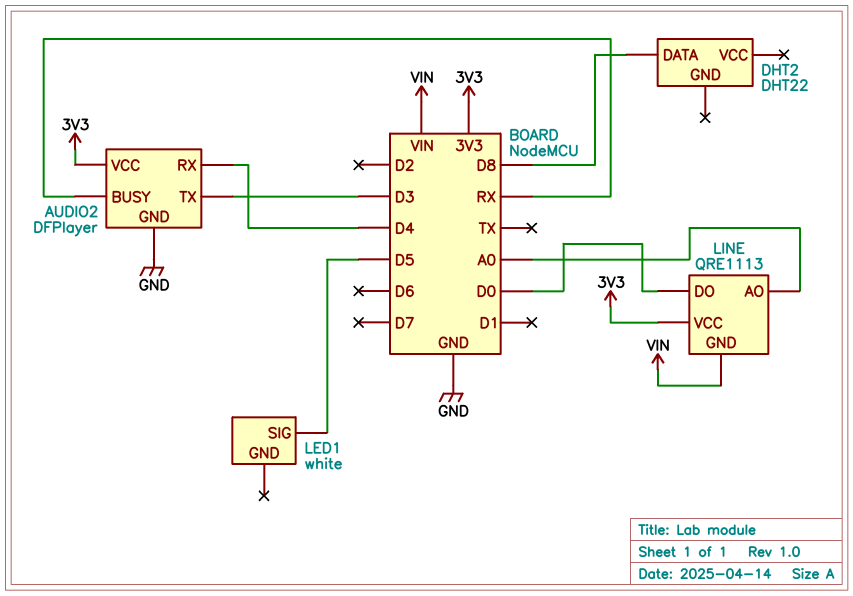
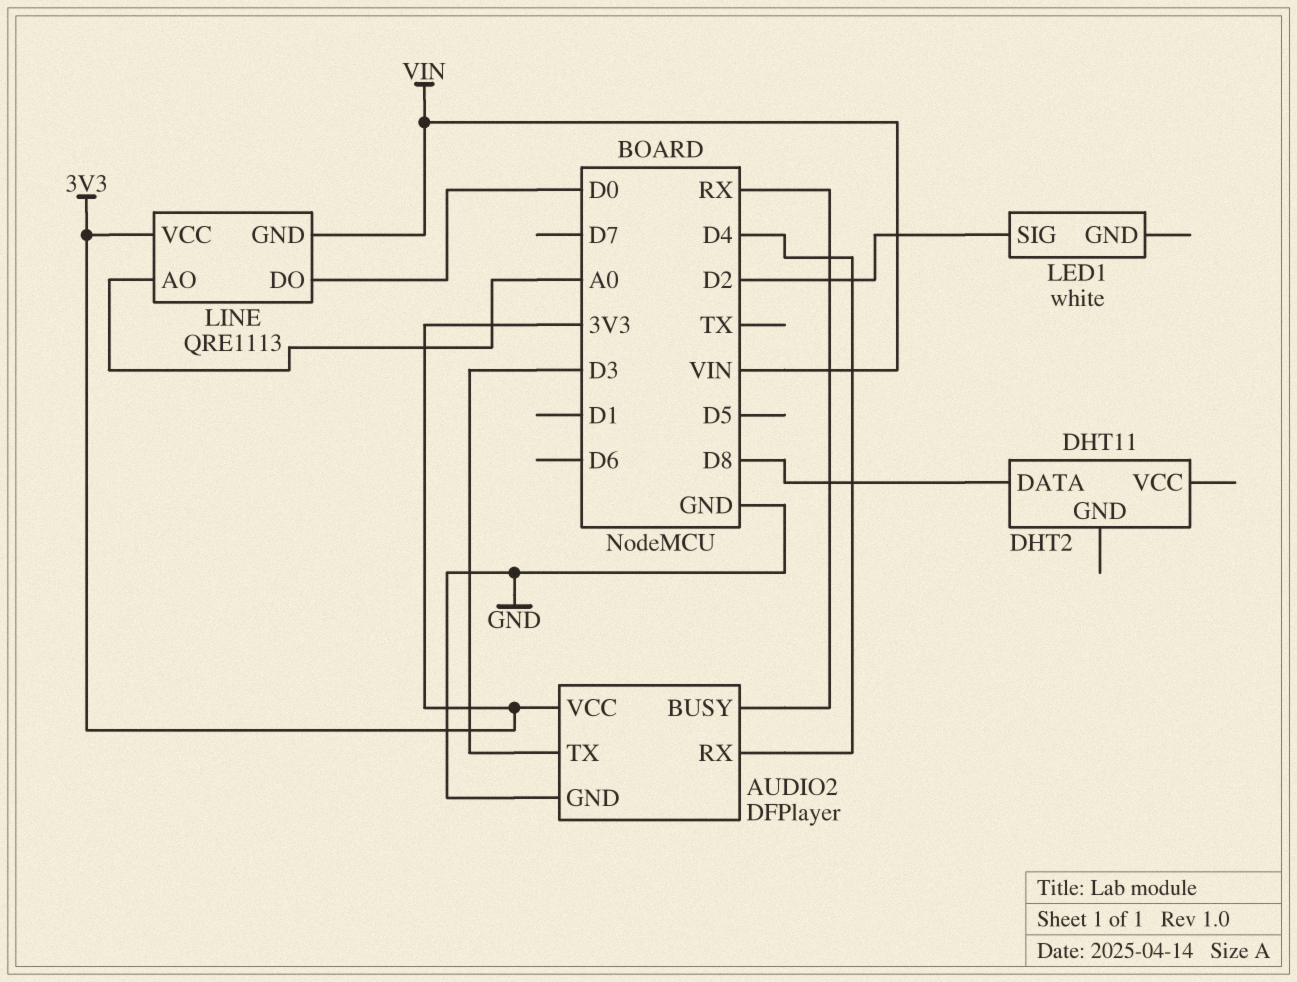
DHT2: DHT22 -> DHT11
LED1 pin SIG: D5 -> D2

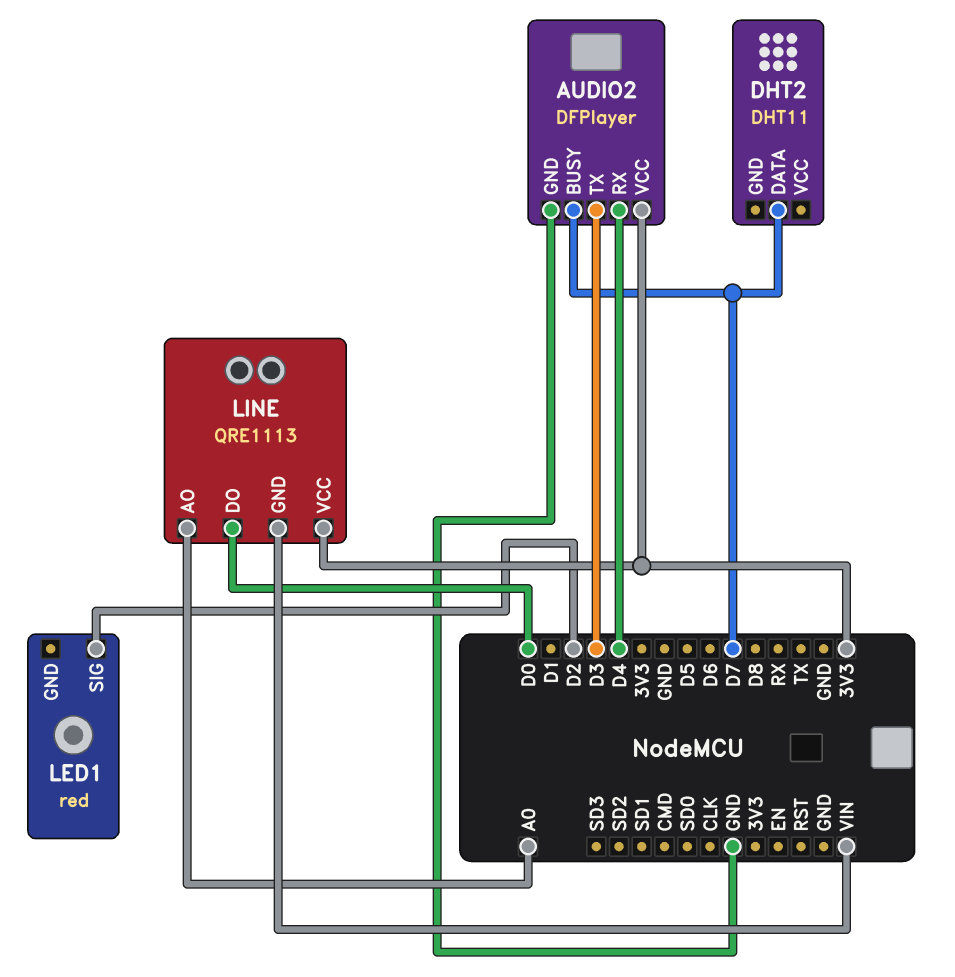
AUDIO2 pin BUSY: RX -> D7
DHT2 pin DATA: D8 -> D7
LED1: white -> red

